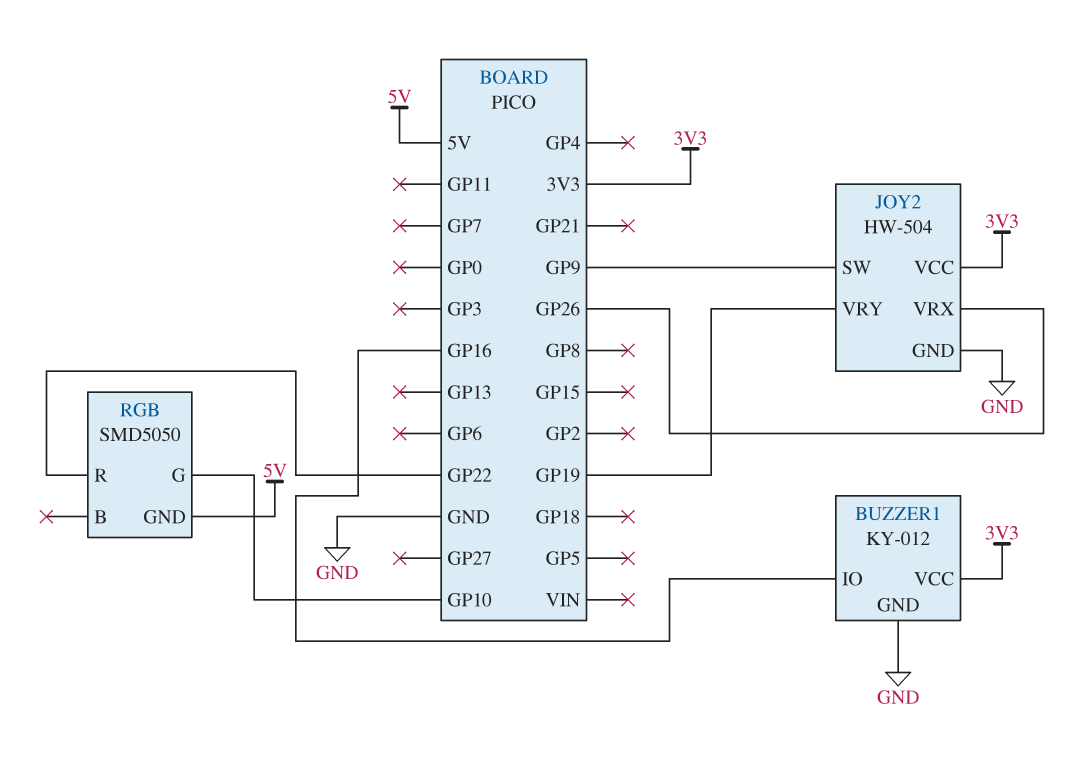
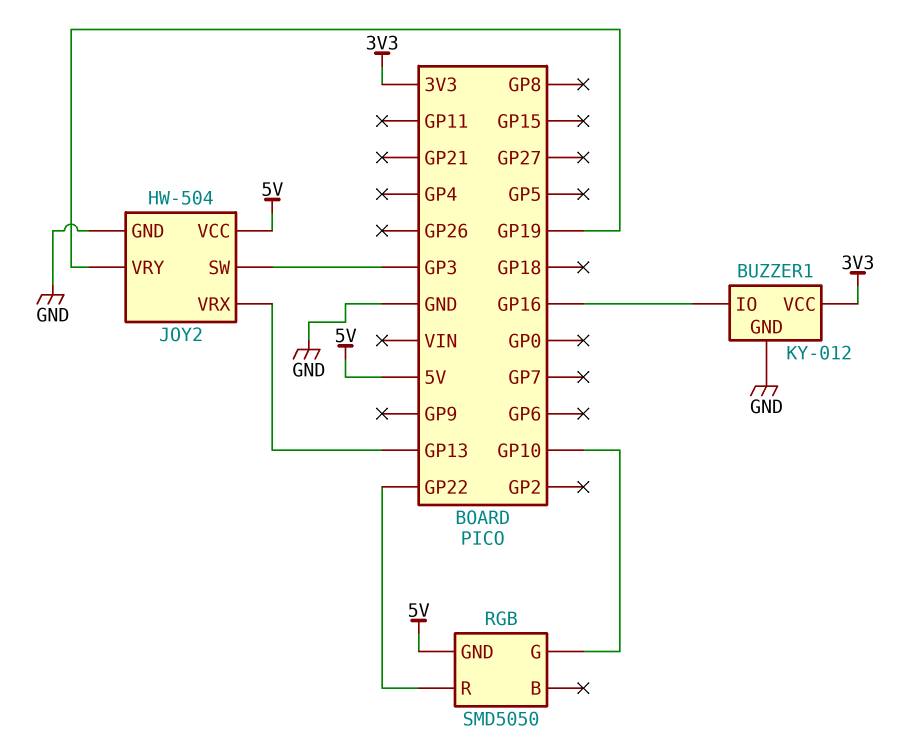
JOY2 pin SW: GP9 -> GP3
JOY2 pin VCC: 3V3 -> 5V
JOY2 pin VRX: GP26 -> GP13

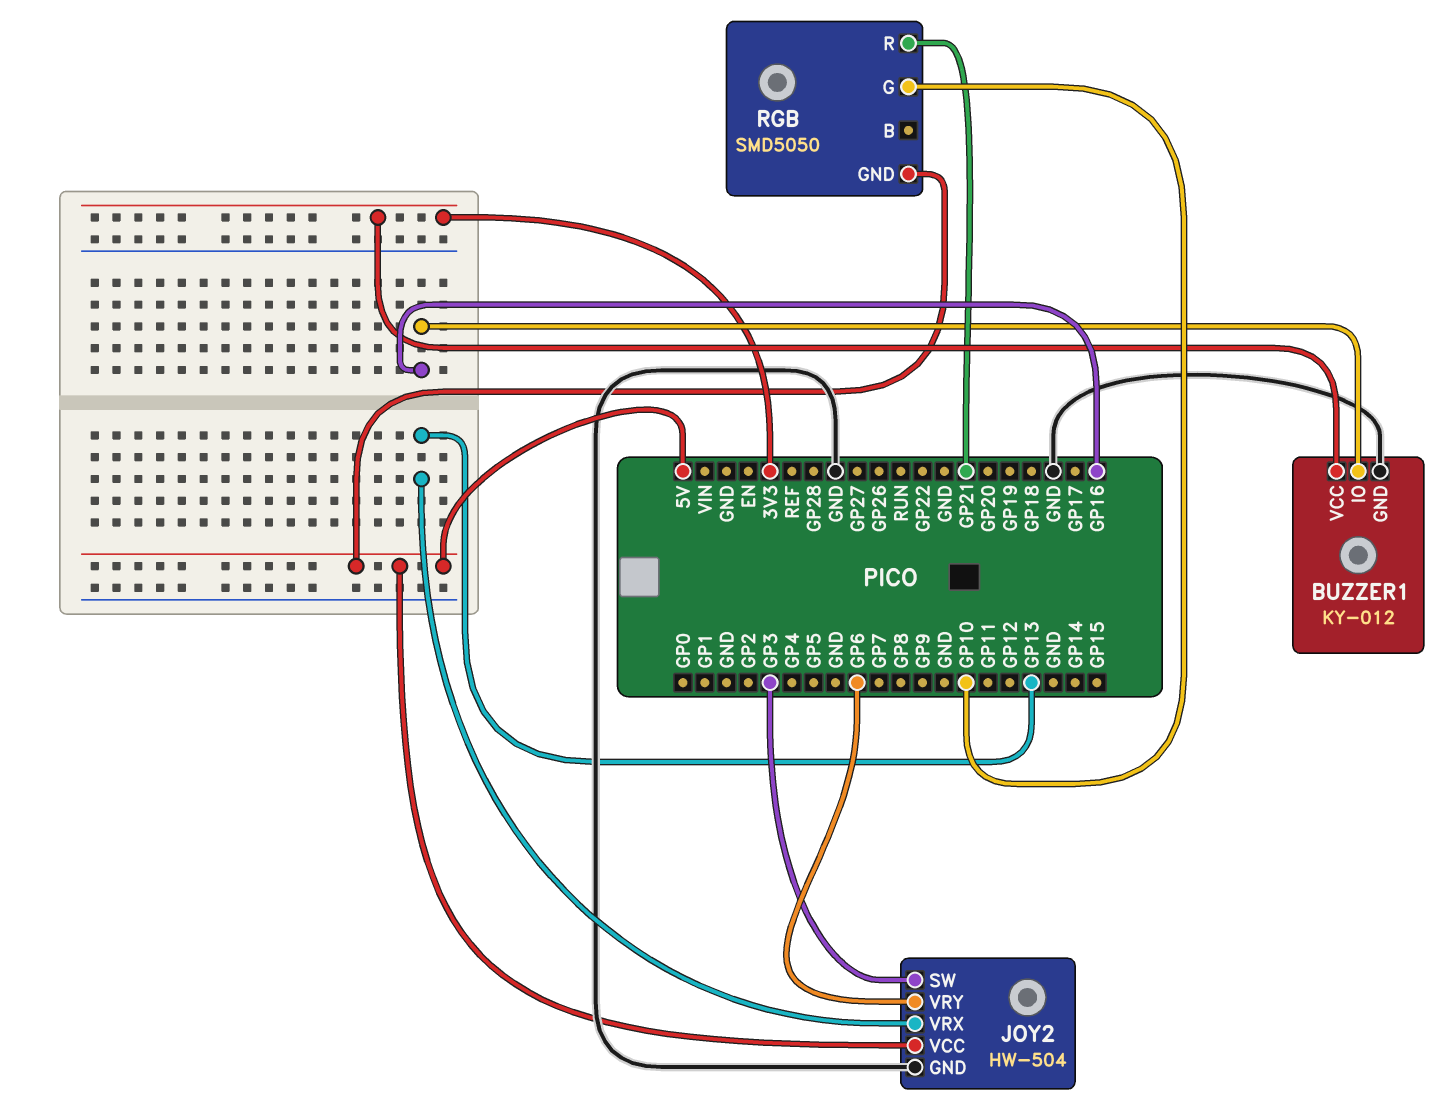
JOY2 pin VRY: GP19 -> GP6
RGB pin R: GP22 -> GP21

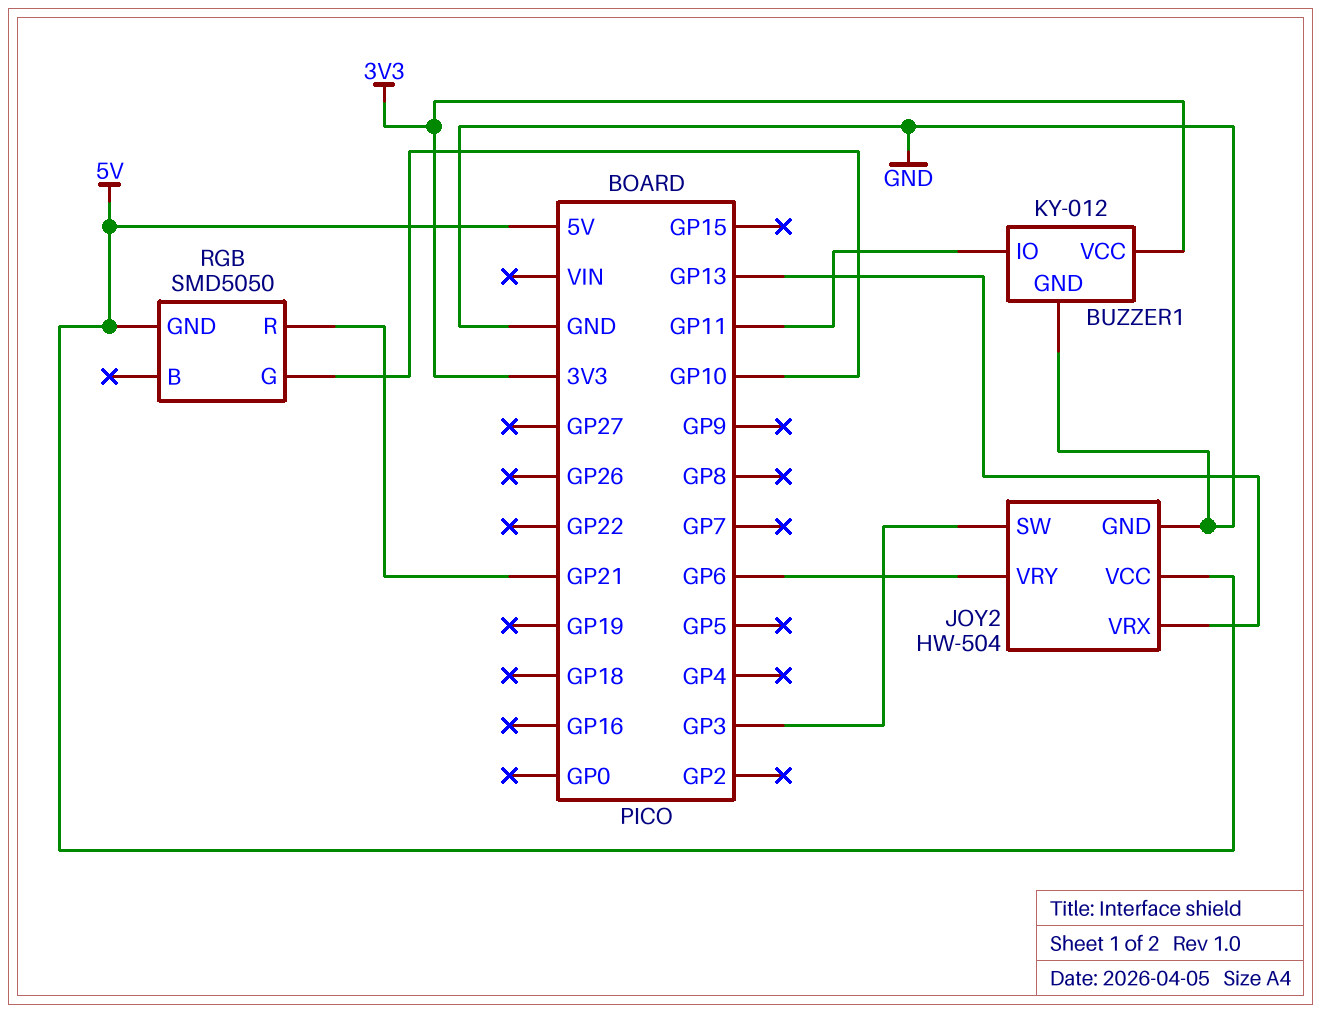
BUZZER1 pin IO: GP16 -> GP11

